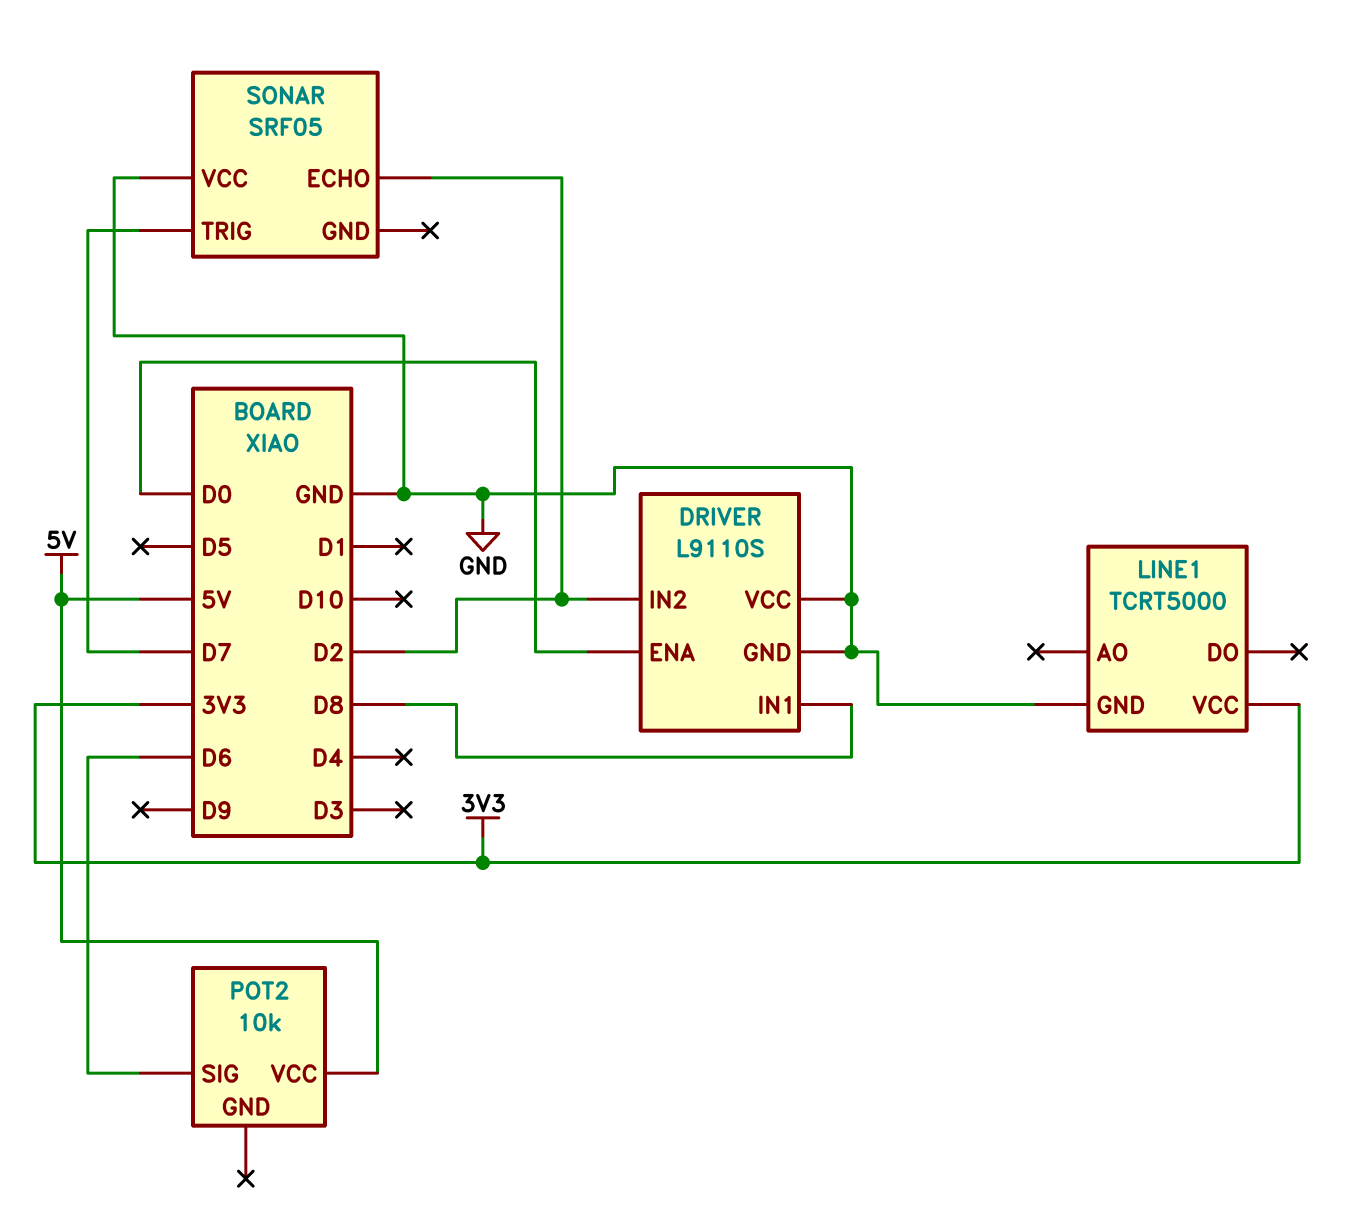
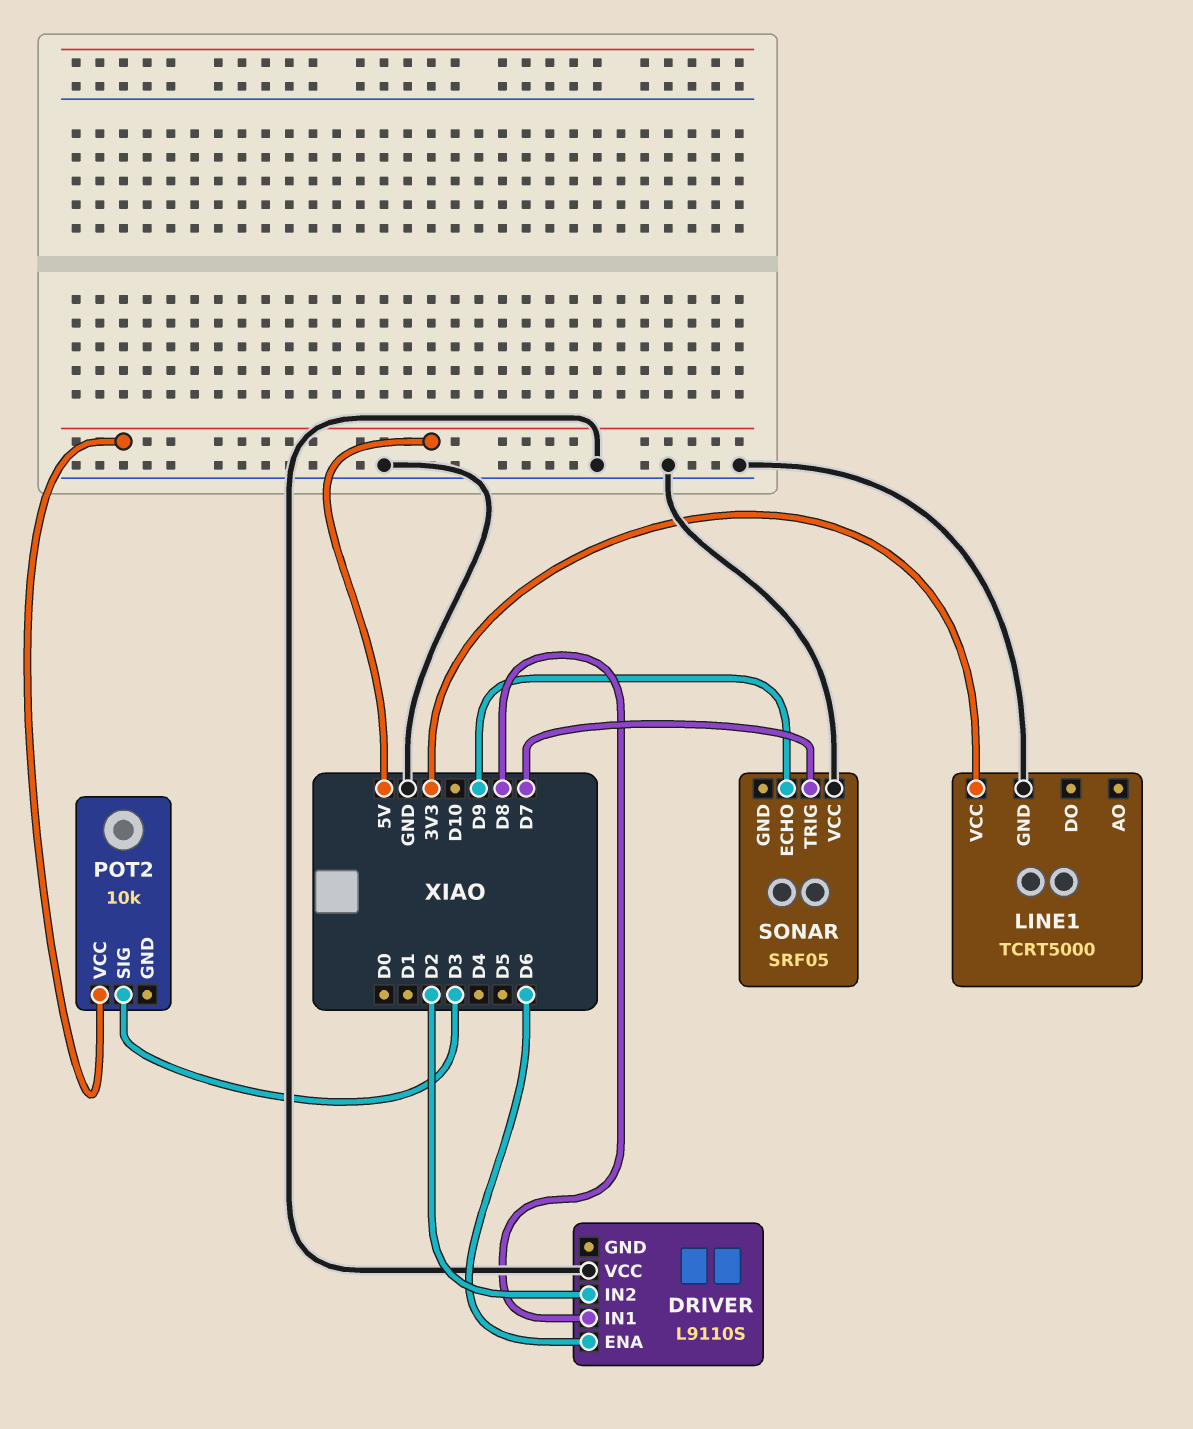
DRIVER pin ENA: D0 -> D6
DRIVER pin GND: GND -> none
POT2 pin SIG: D6 -> D3
SONAR pin ECHO: D2 -> D9

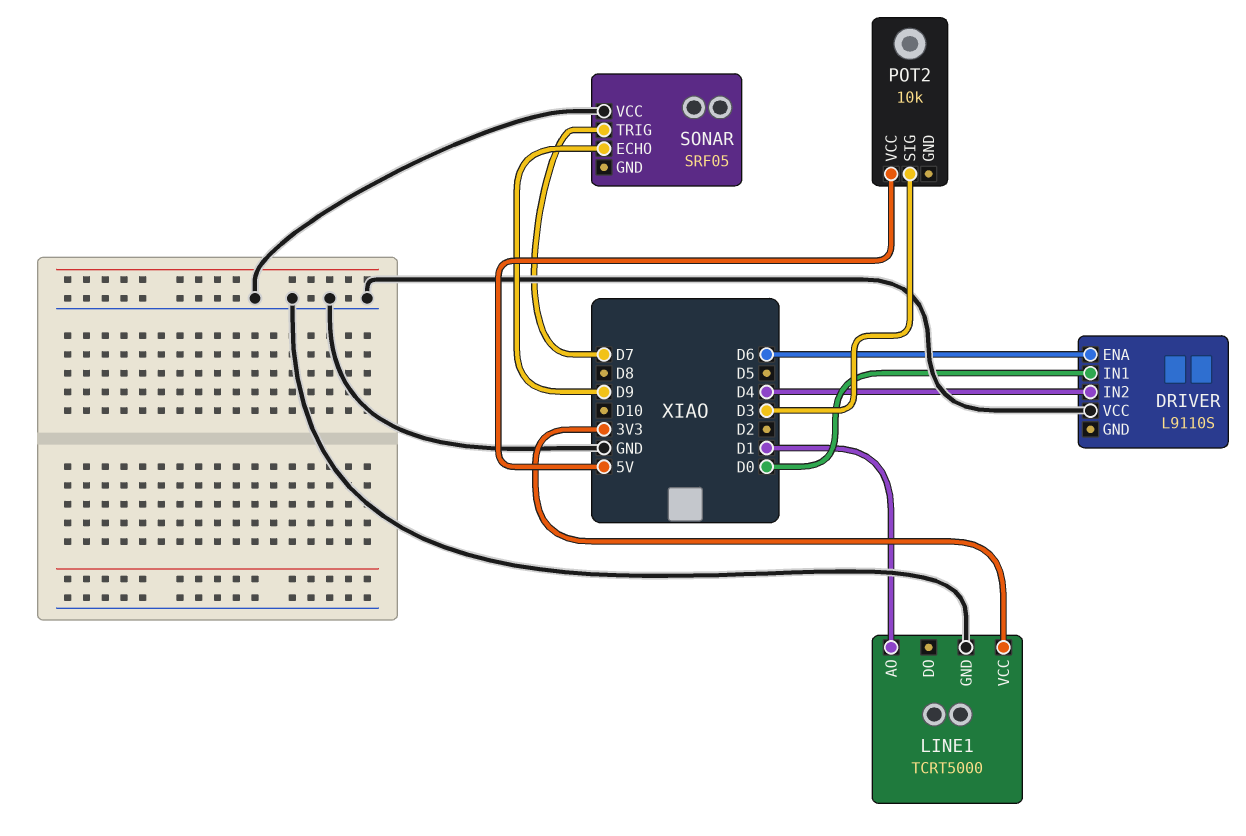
DRIVER pin IN1: D8 -> D0
DRIVER pin IN2: D2 -> D4
LINE1 pin AO: none -> D1

